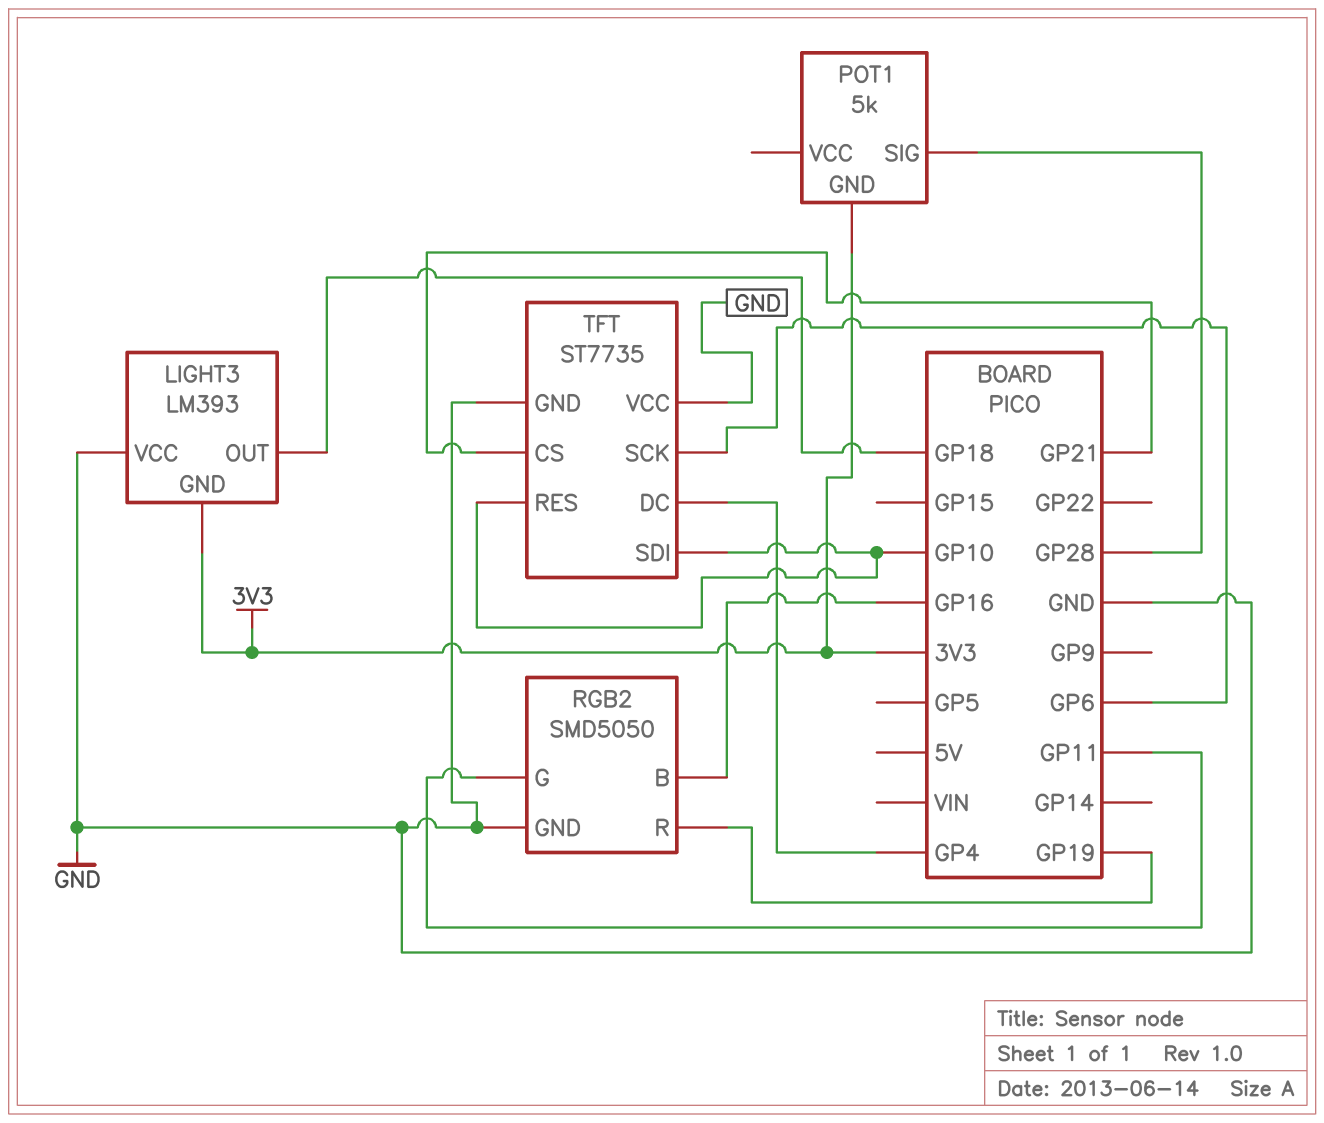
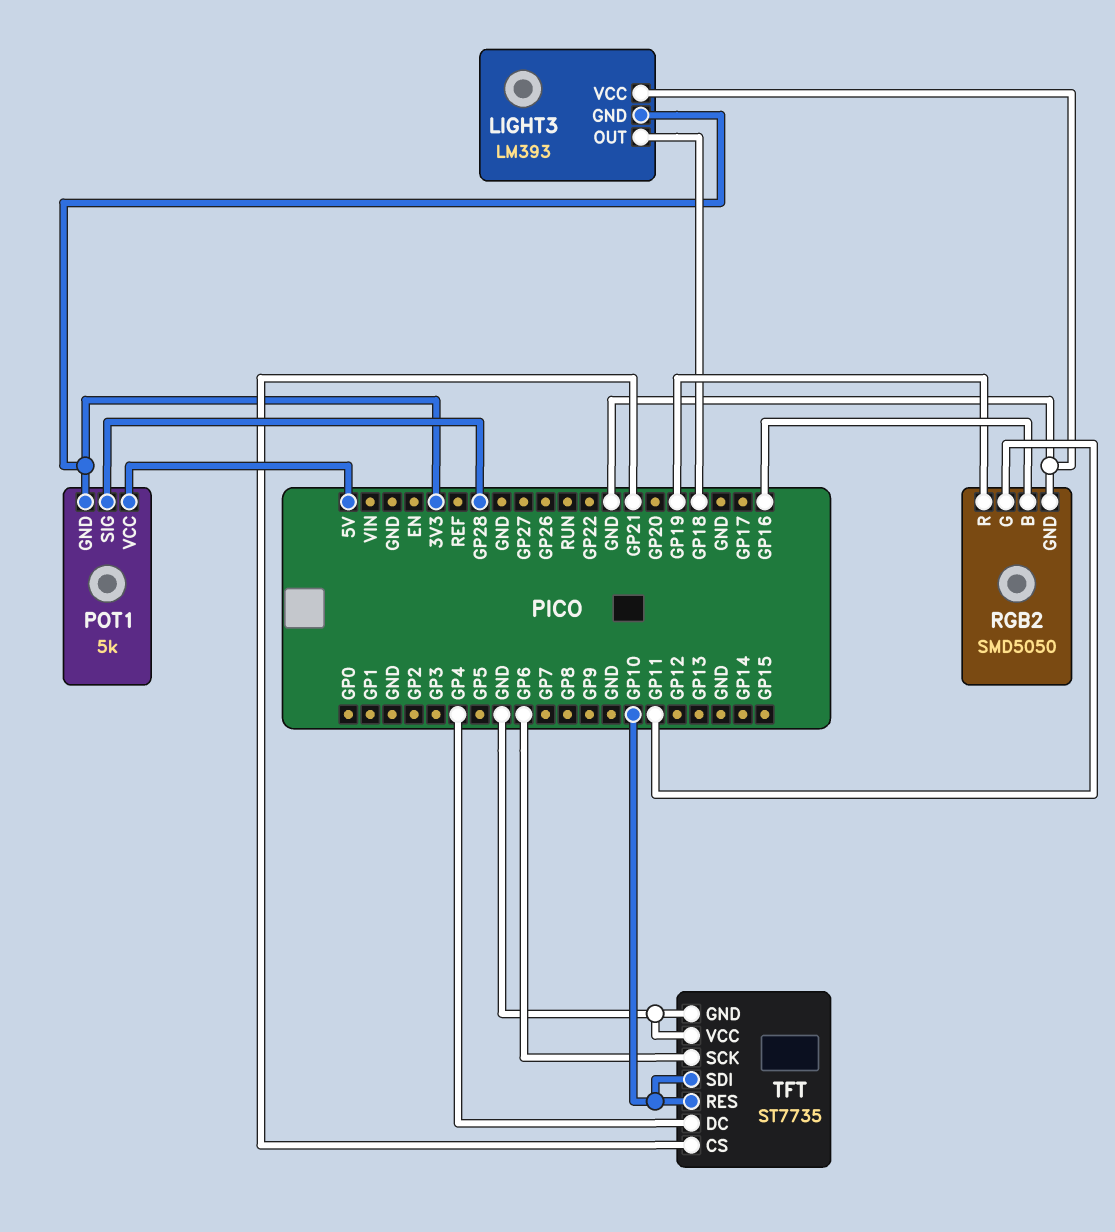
POT1 pin VCC: none -> 5V

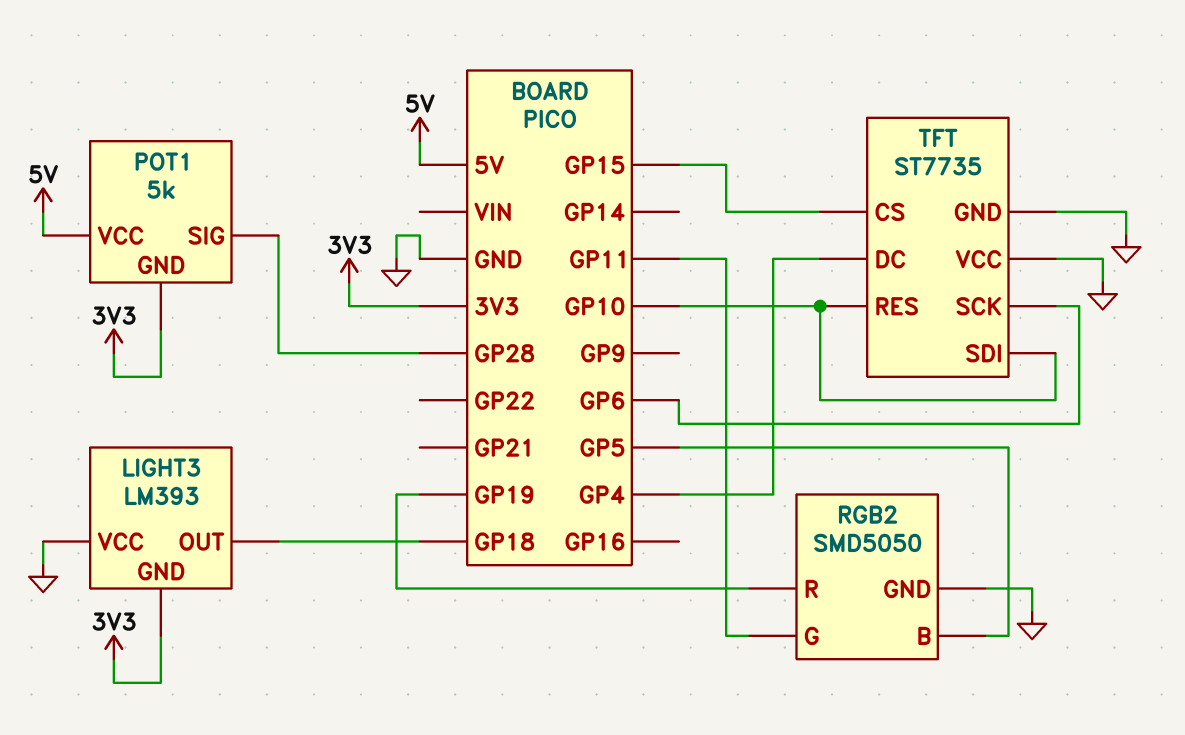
RGB2 pin B: GP16 -> GP5
TFT pin CS: GP21 -> GP15

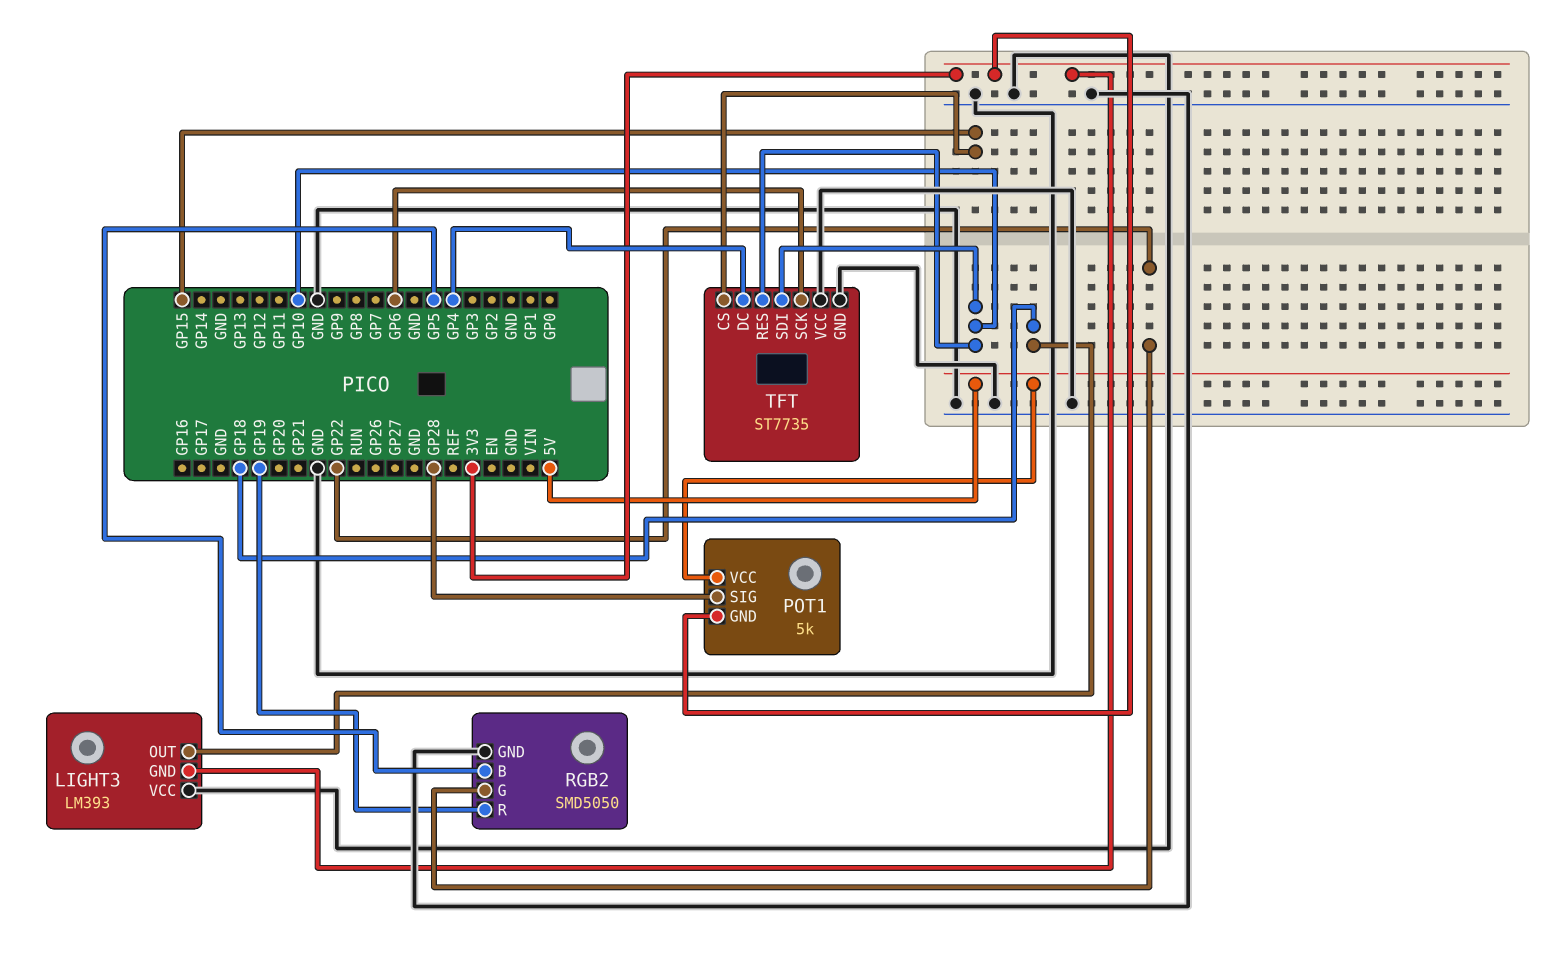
RGB2 pin G: GP11 -> GP22

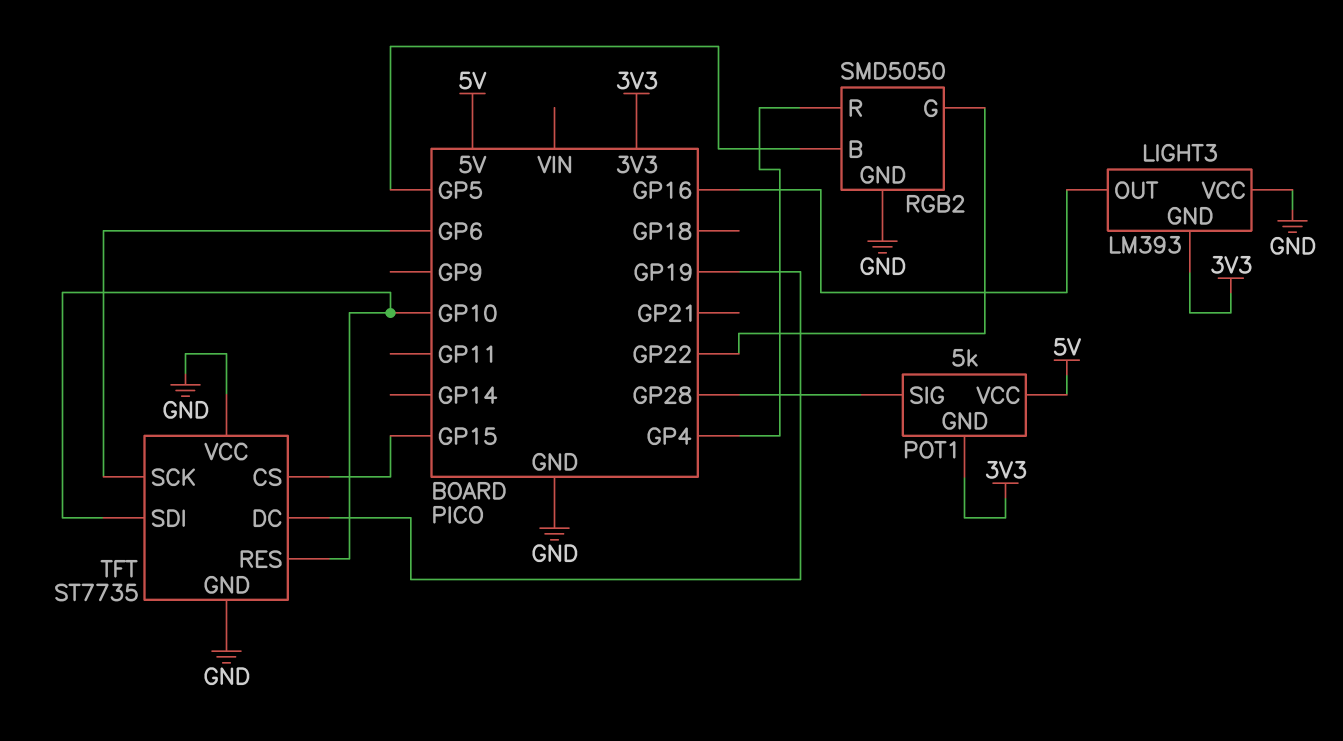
LIGHT3 pin OUT: GP18 -> GP16
RGB2 pin R: GP19 -> GP4
TFT pin DC: GP4 -> GP19

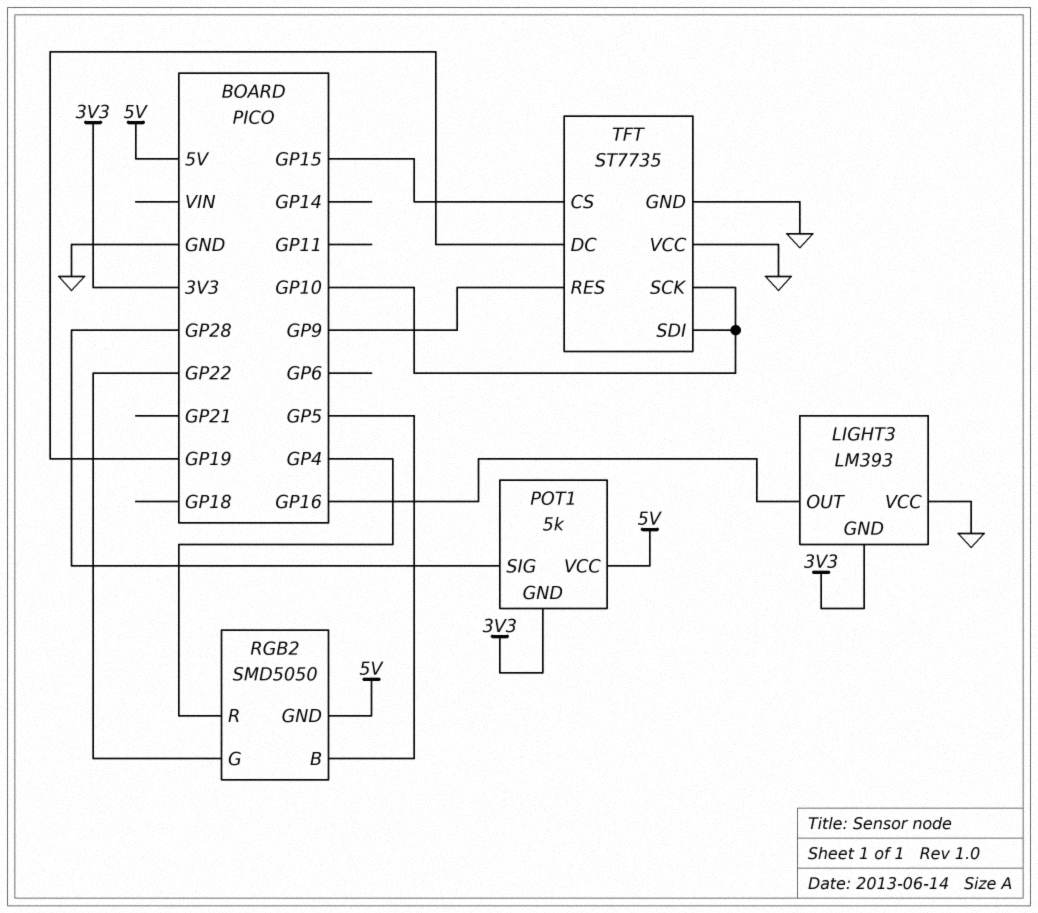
RGB2 pin GND: GND -> 5V
TFT pin RES: GP10 -> GP9
TFT pin SCK: GP6 -> GP10

